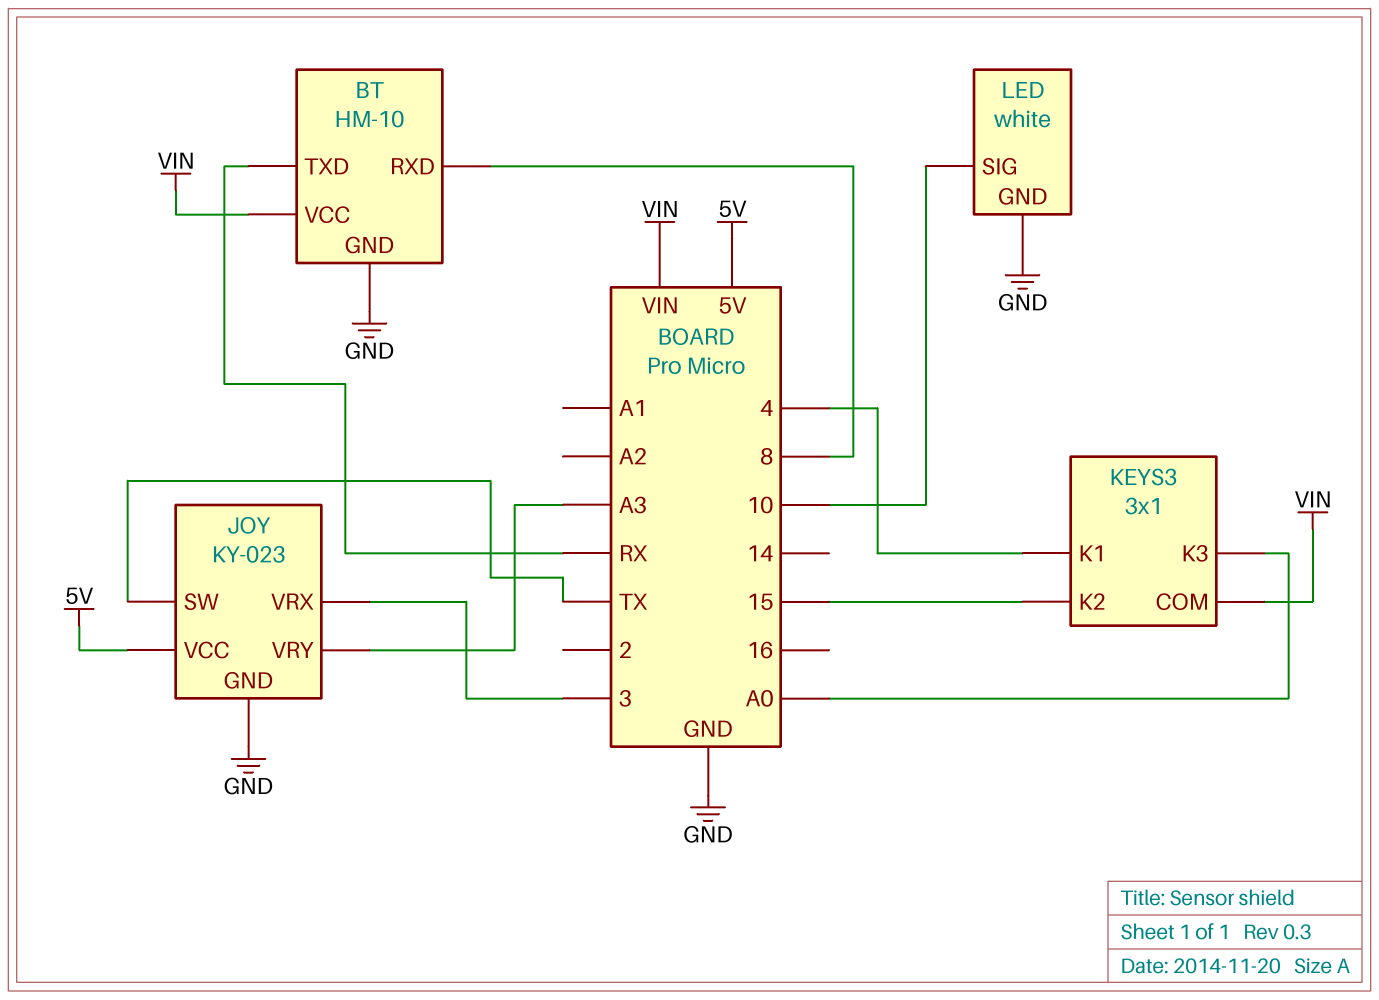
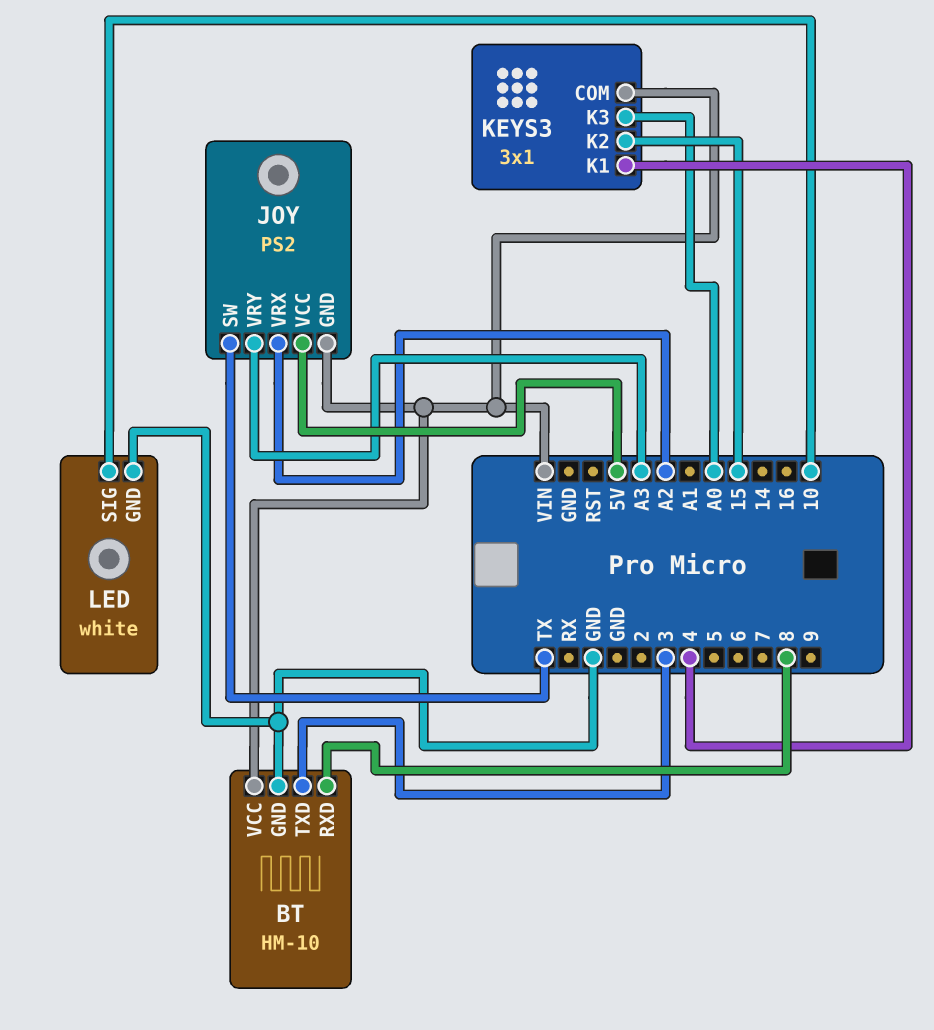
BT pin TXD: RX -> 3
JOY: KY-023 -> PS2
JOY pin GND: GND -> VIN
JOY pin VRX: 3 -> A2

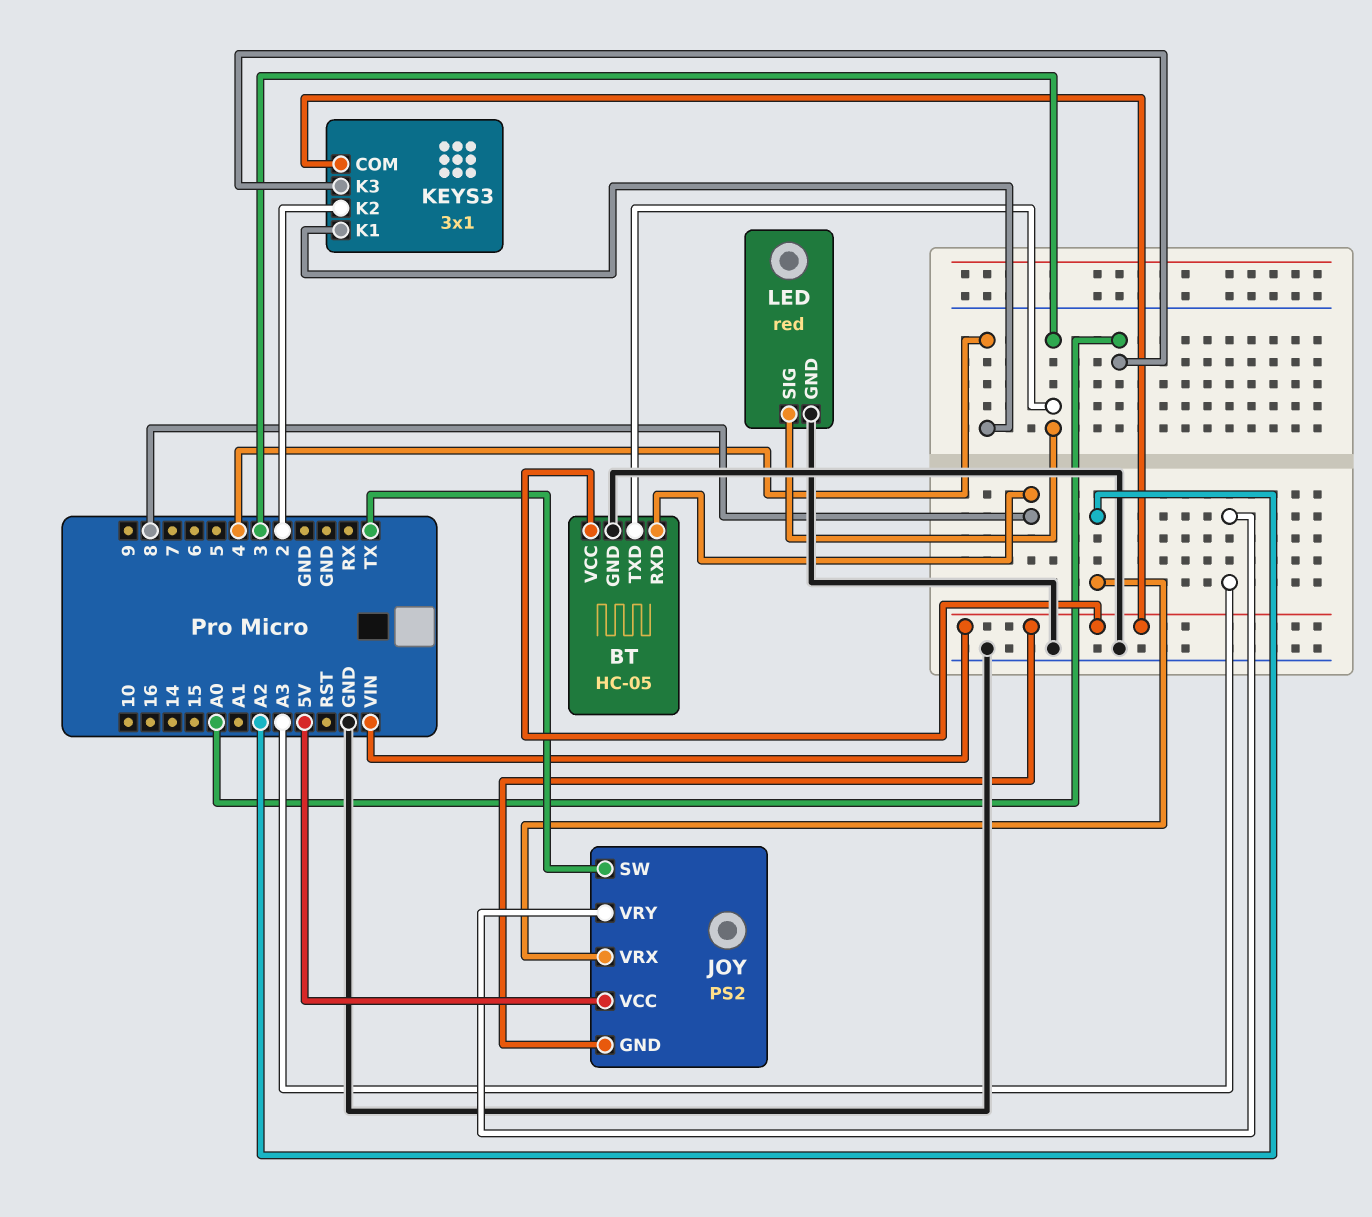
BT: HM-10 -> HC-05
KEYS3 pin K2: 15 -> 2
LED: white -> red
LED pin SIG: 10 -> 3

